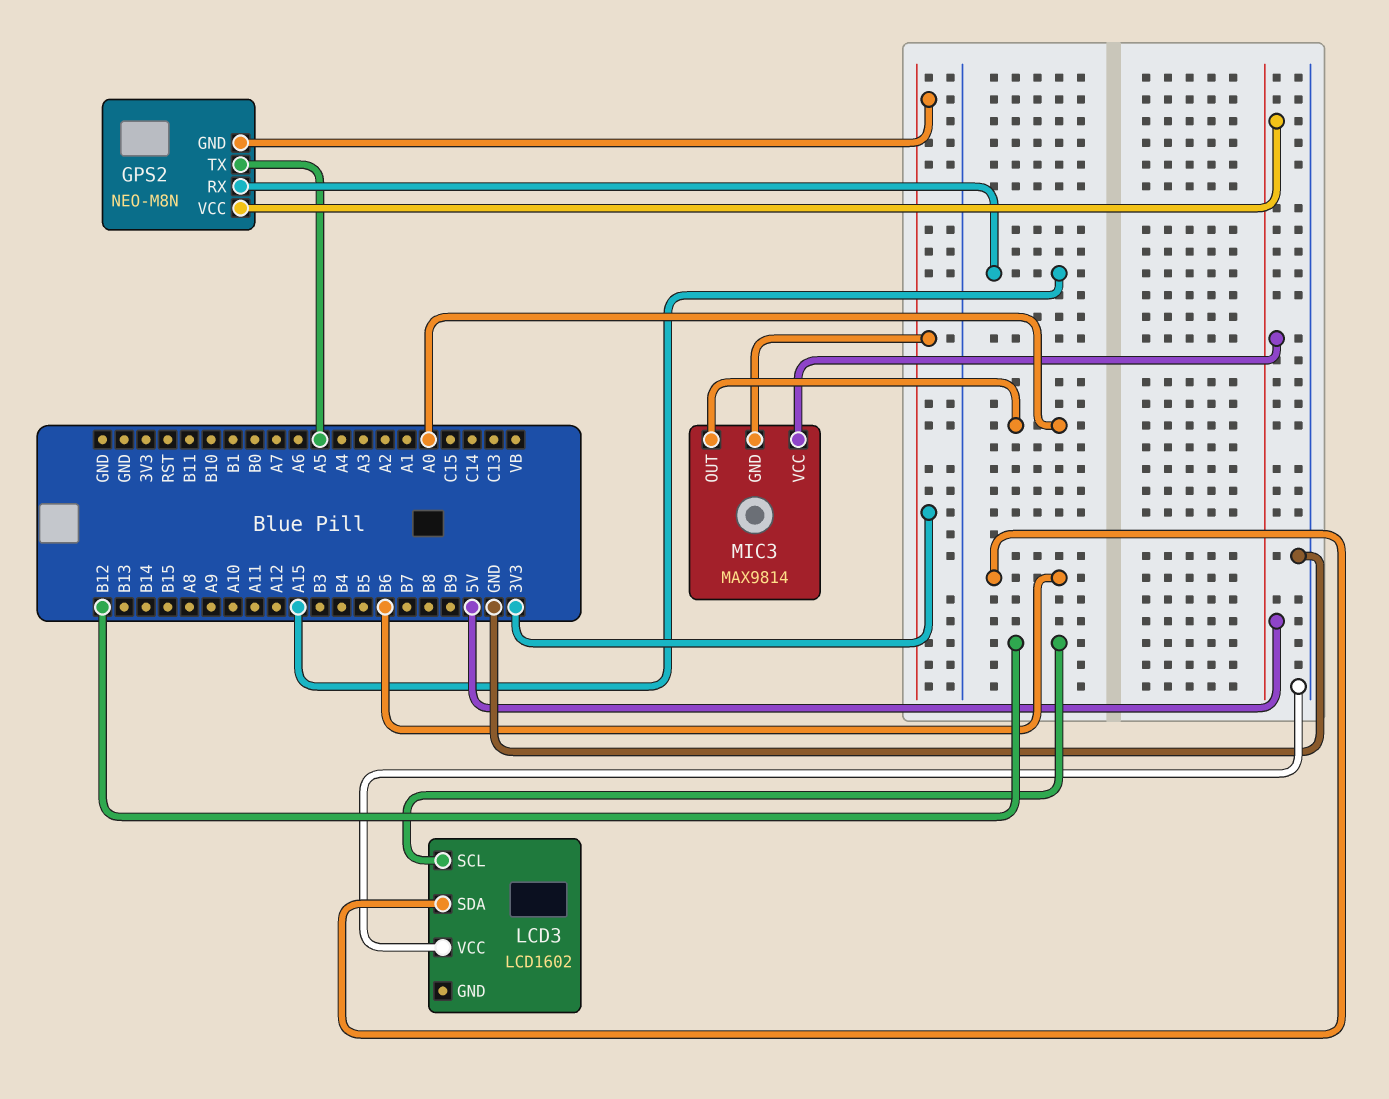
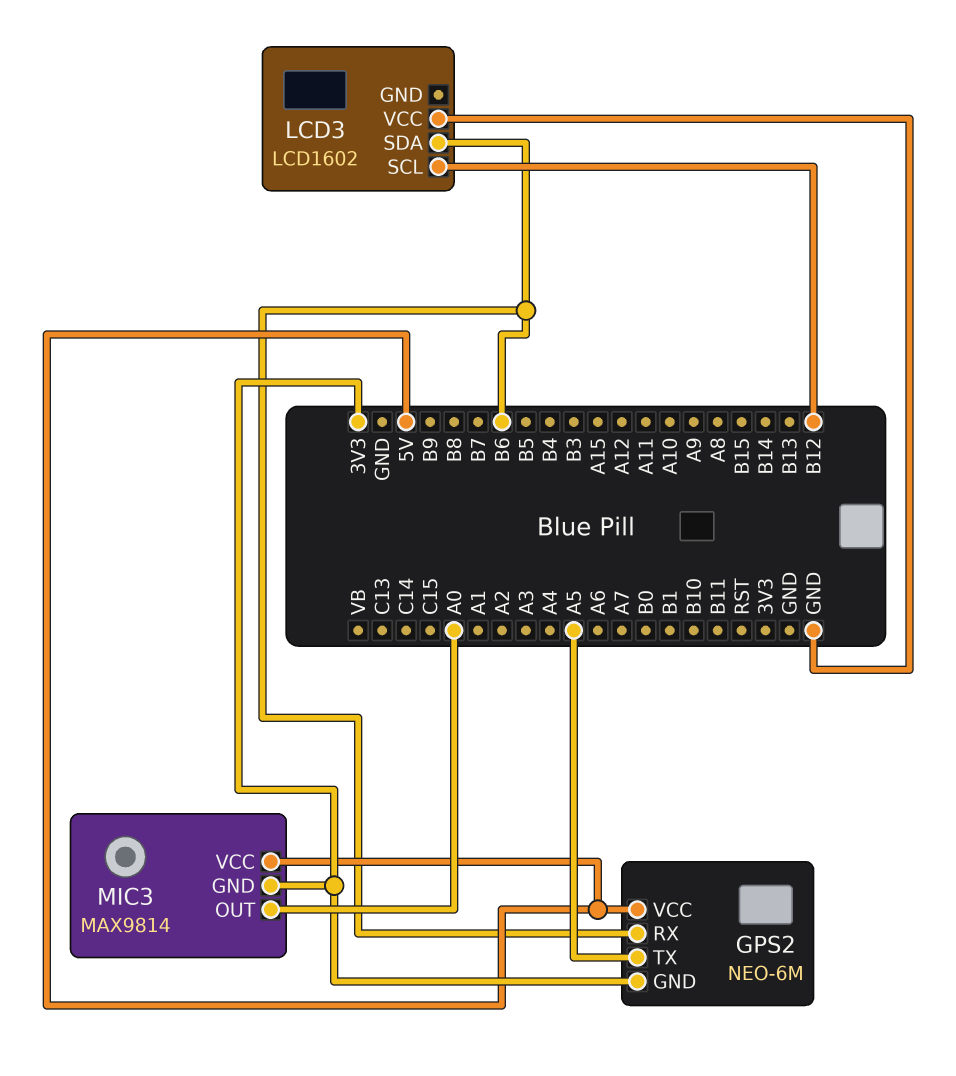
GPS2: NEO-M8N -> NEO-6M
GPS2 pin RX: A15 -> B6

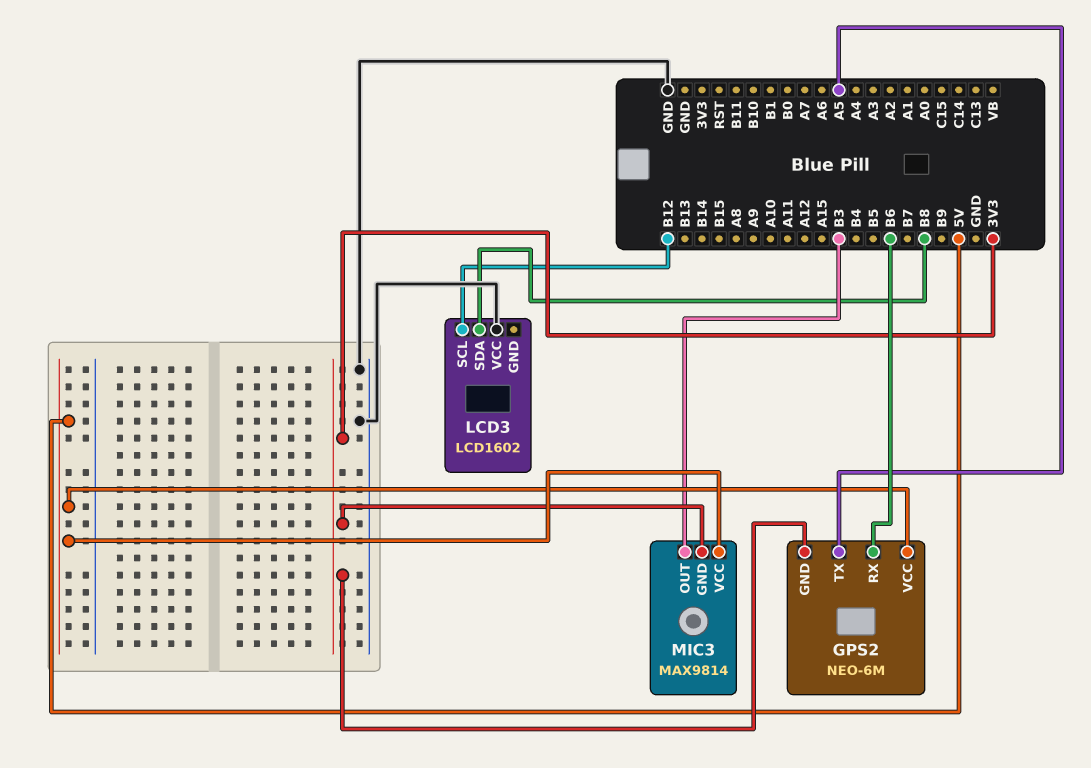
LCD3 pin SDA: B6 -> B8
MIC3 pin OUT: A0 -> B3

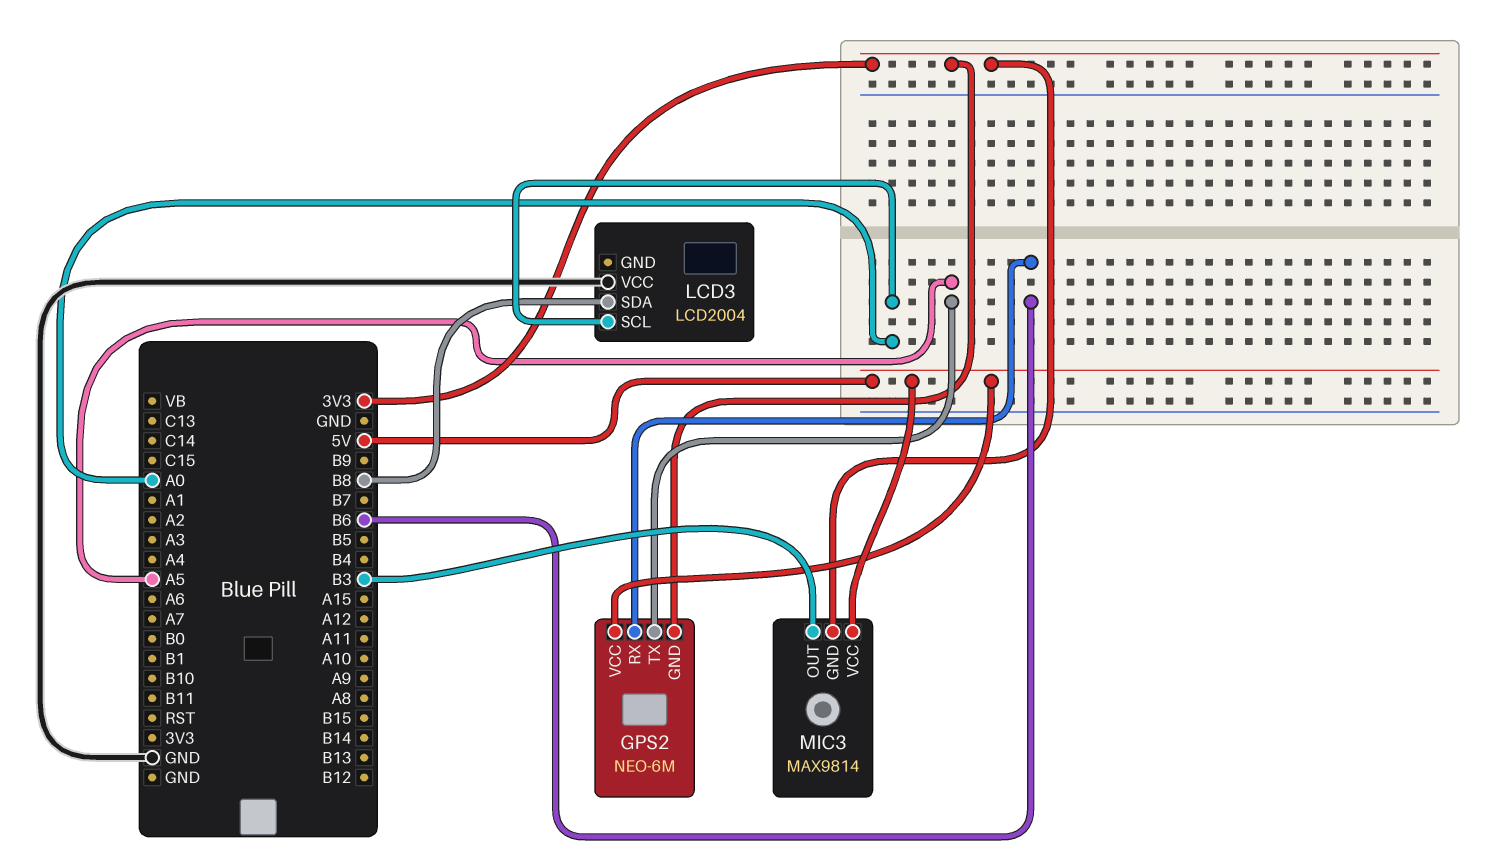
LCD3: LCD1602 -> LCD2004
LCD3 pin SCL: B12 -> A0

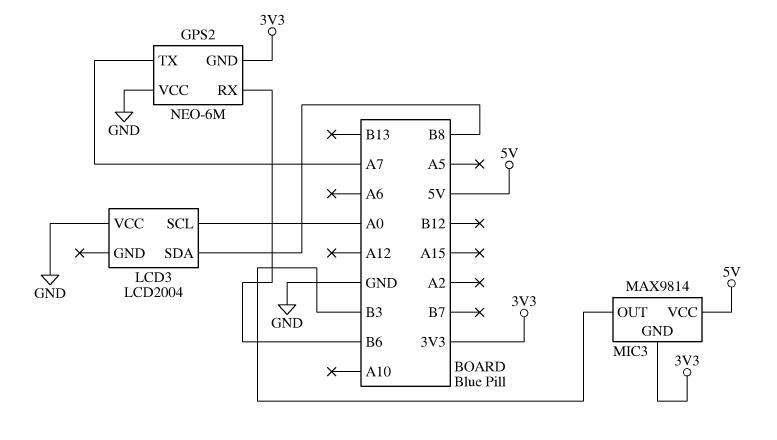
GPS2 pin TX: A5 -> A7
GPS2 pin VCC: 5V -> GND

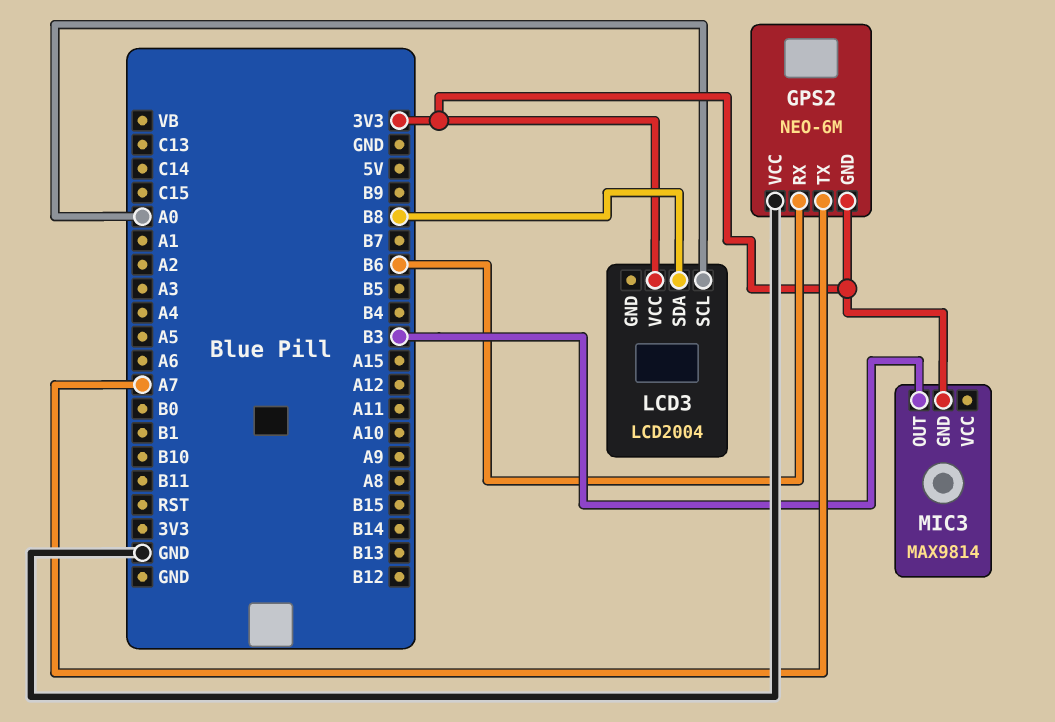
LCD3 pin VCC: GND -> 3V3
MIC3 pin VCC: 5V -> none

